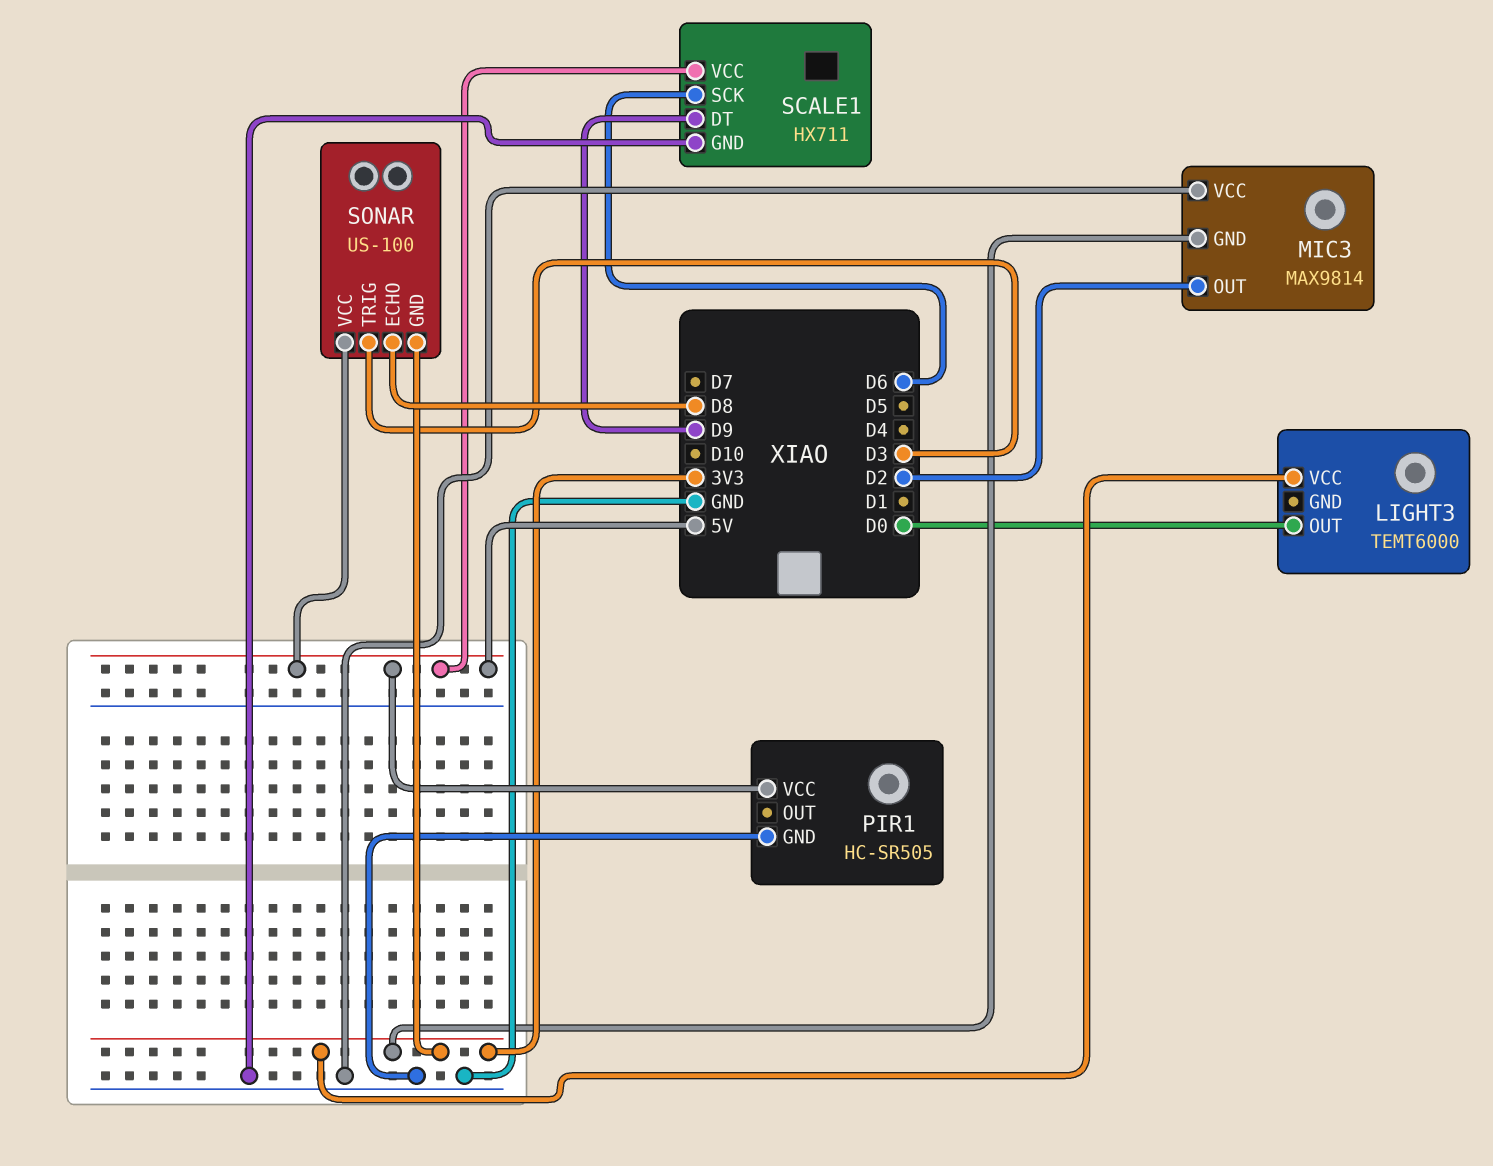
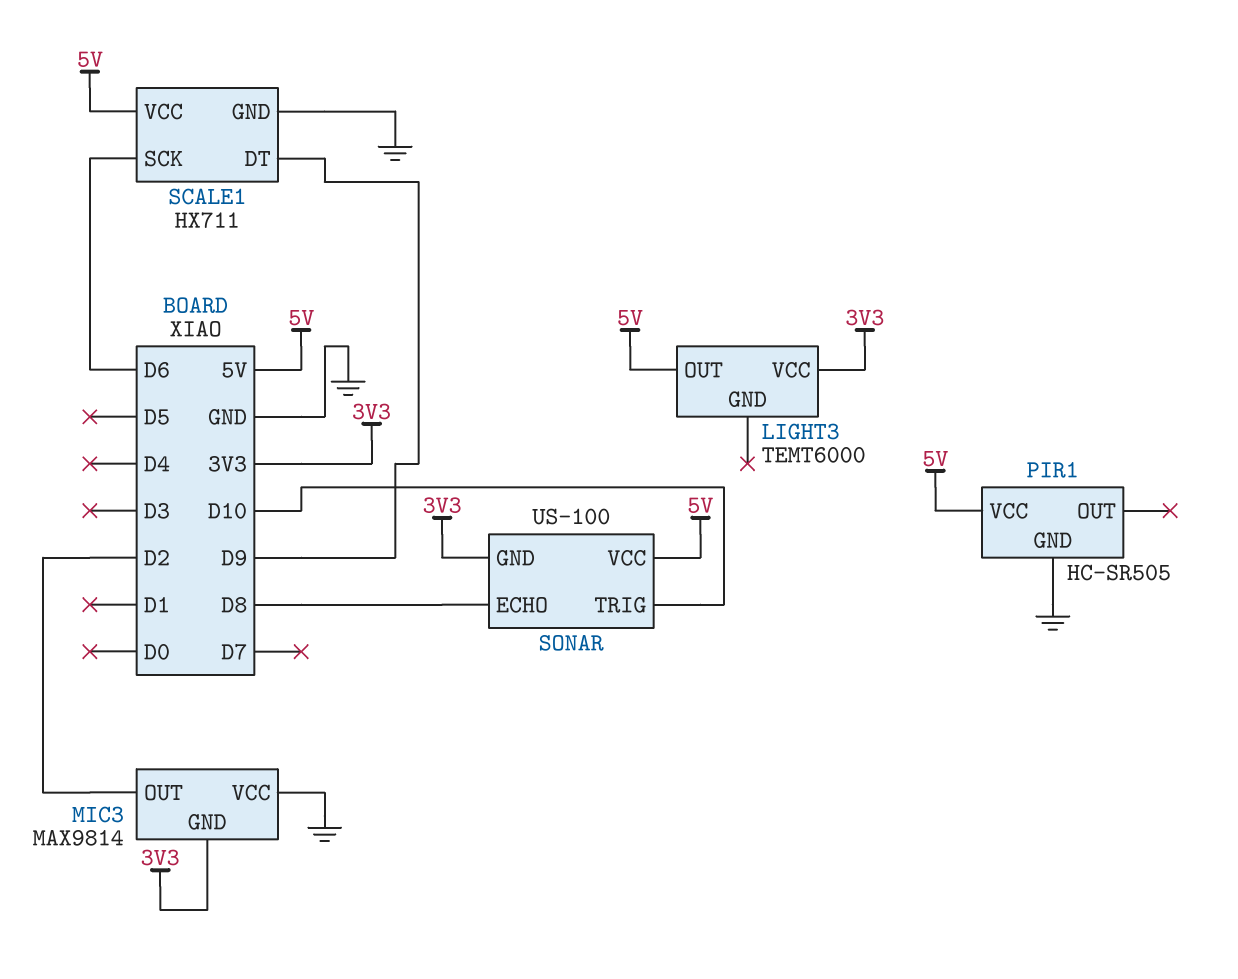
LIGHT3 pin OUT: D0 -> 5V
SONAR pin TRIG: D3 -> D10

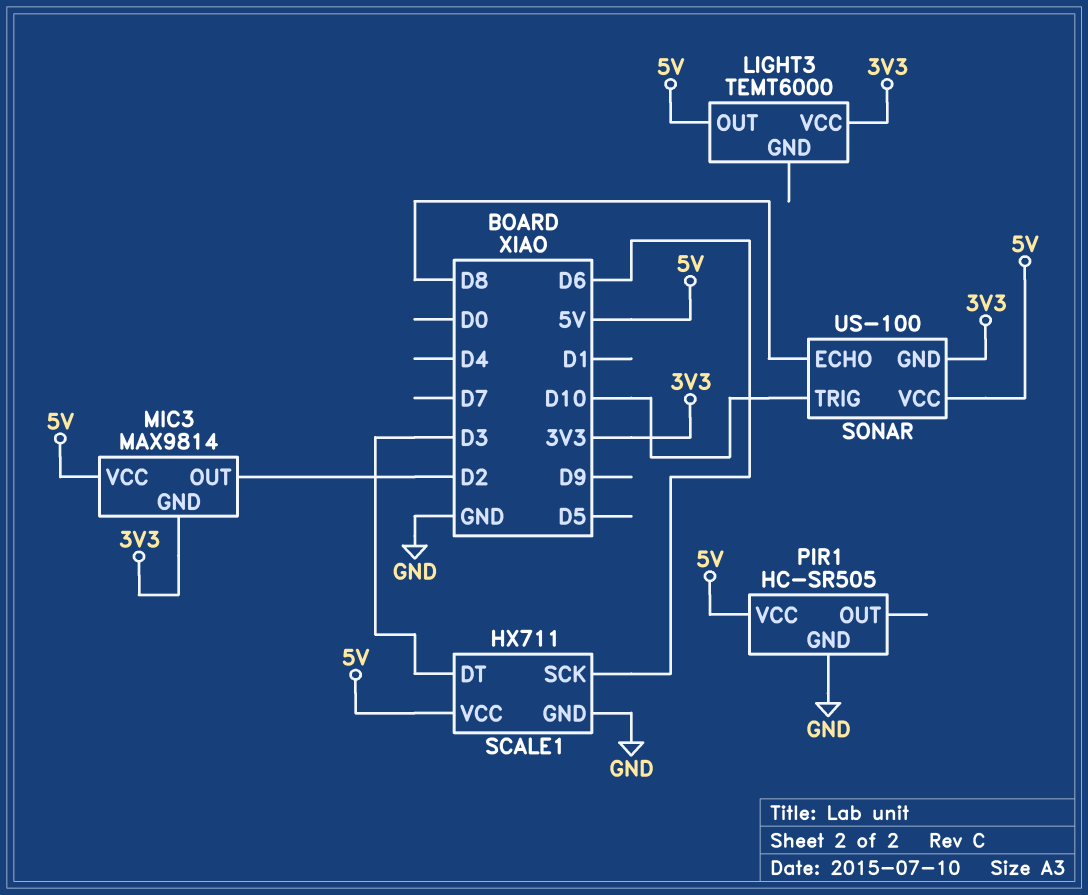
MIC3 pin VCC: GND -> 5V
SCALE1 pin DT: D9 -> D3

